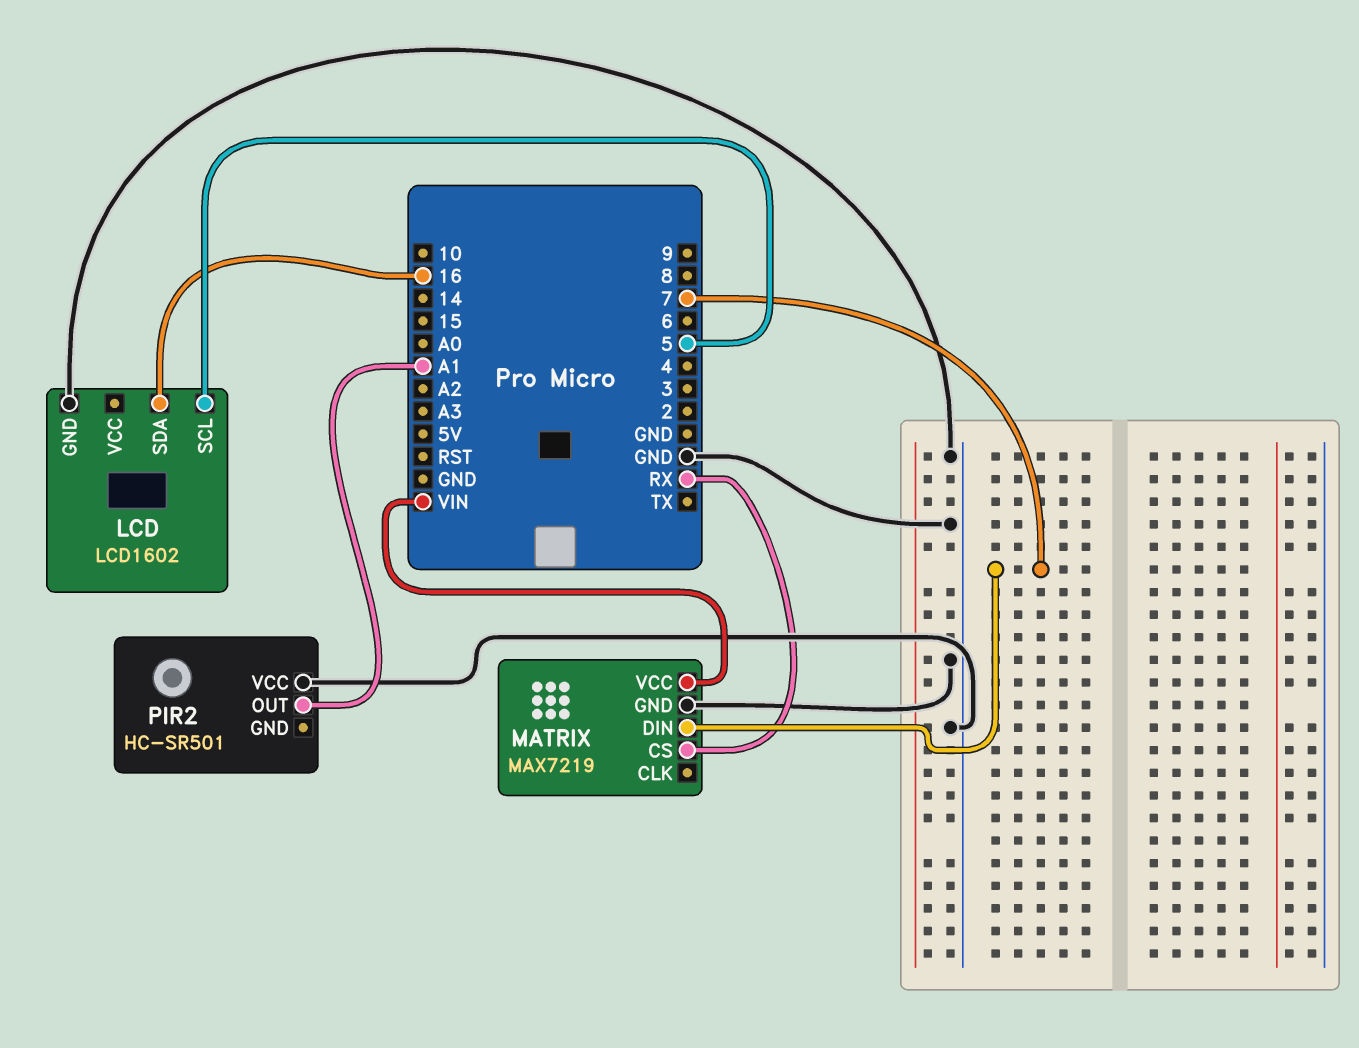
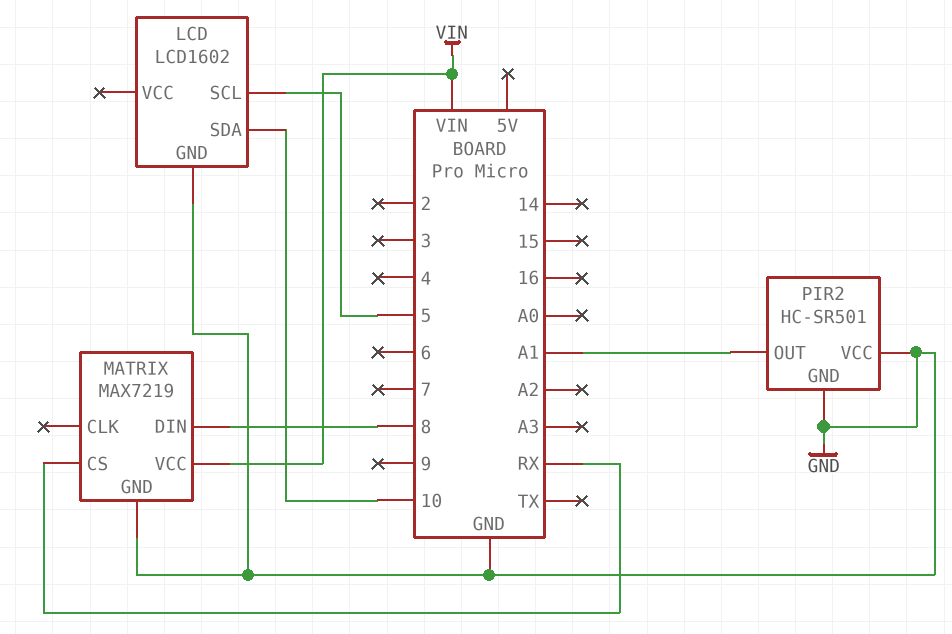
LCD pin SDA: 16 -> 10
MATRIX pin DIN: 7 -> 8
PIR2 pin GND: none -> GND

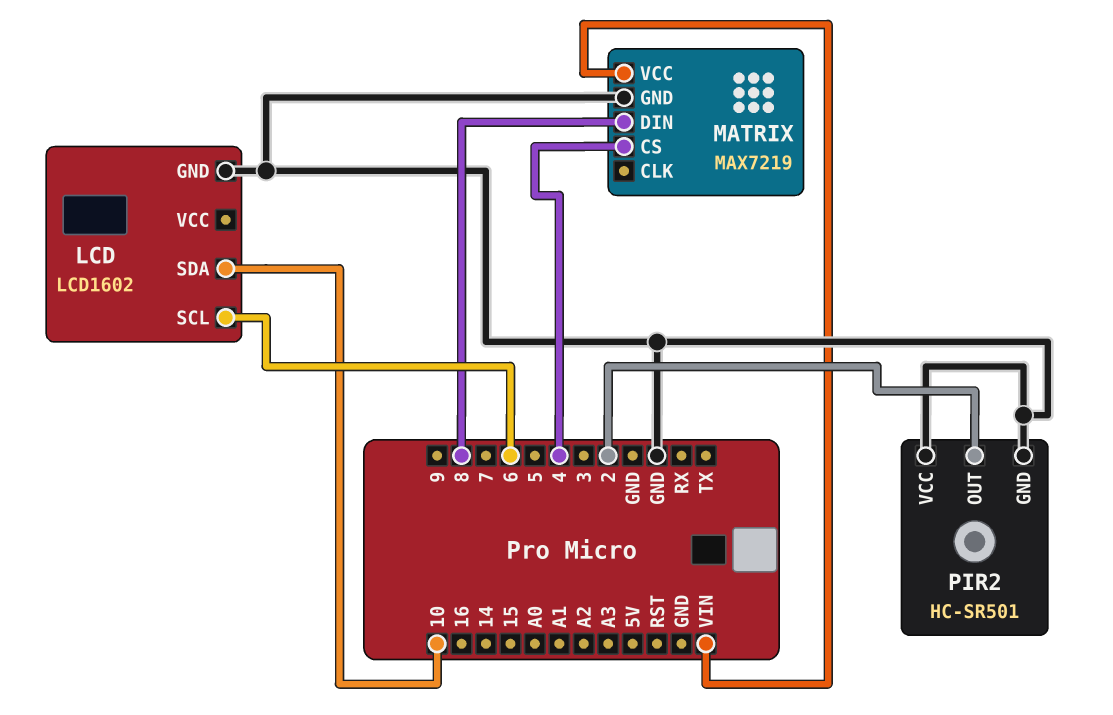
LCD pin SCL: 5 -> 6
MATRIX pin CS: RX -> 4
PIR2 pin OUT: A1 -> 2

